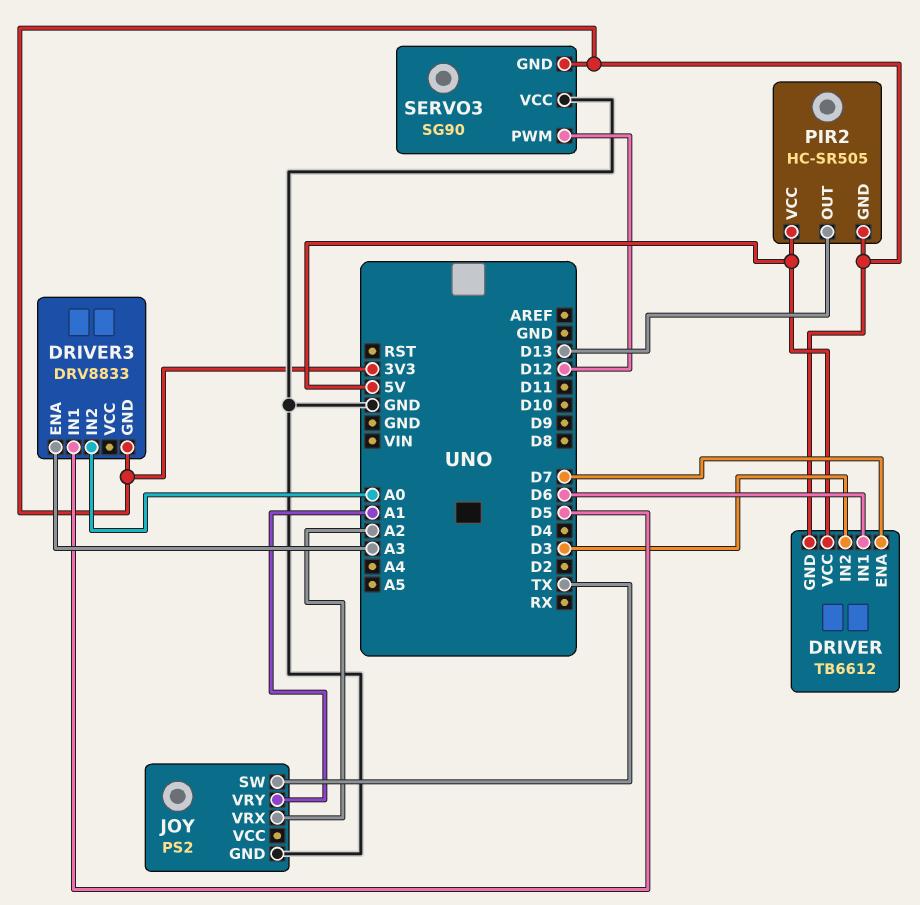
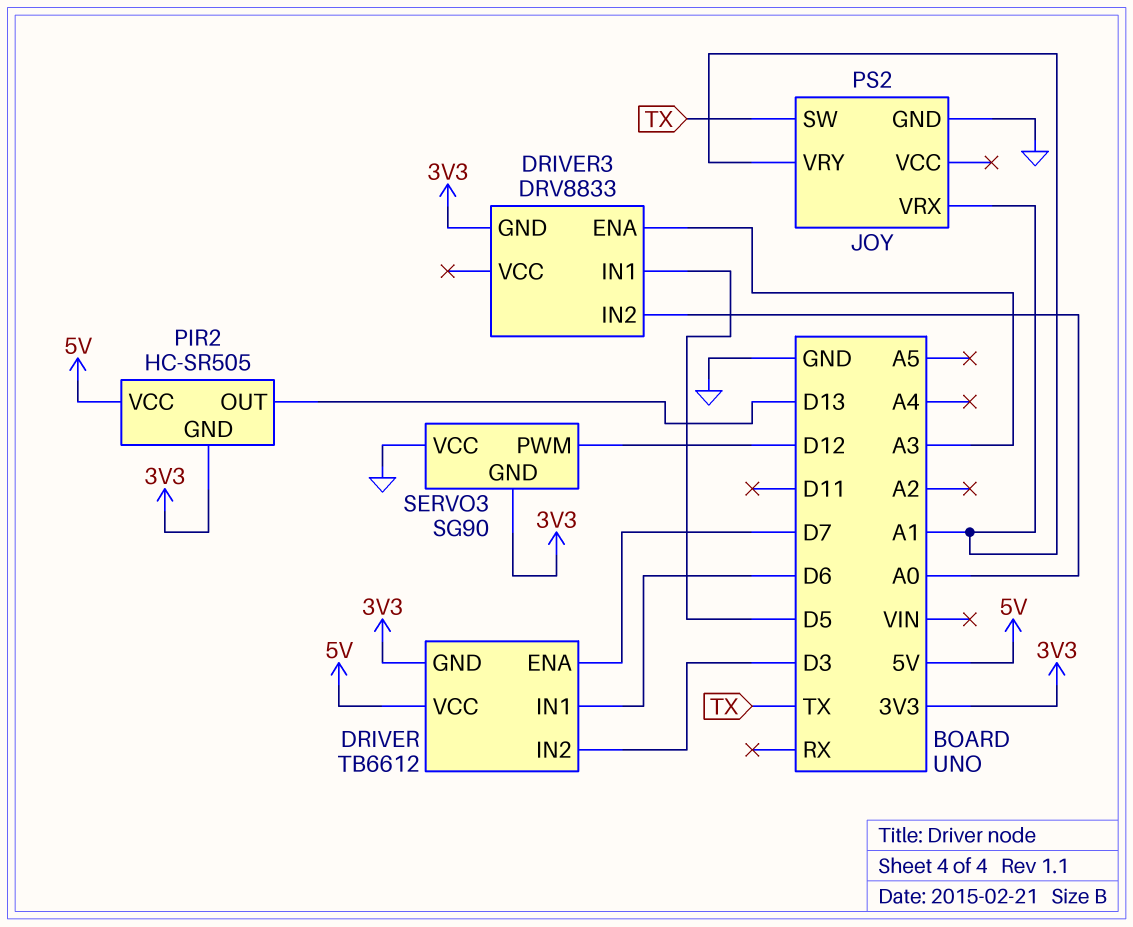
JOY pin VRX: A2 -> A1

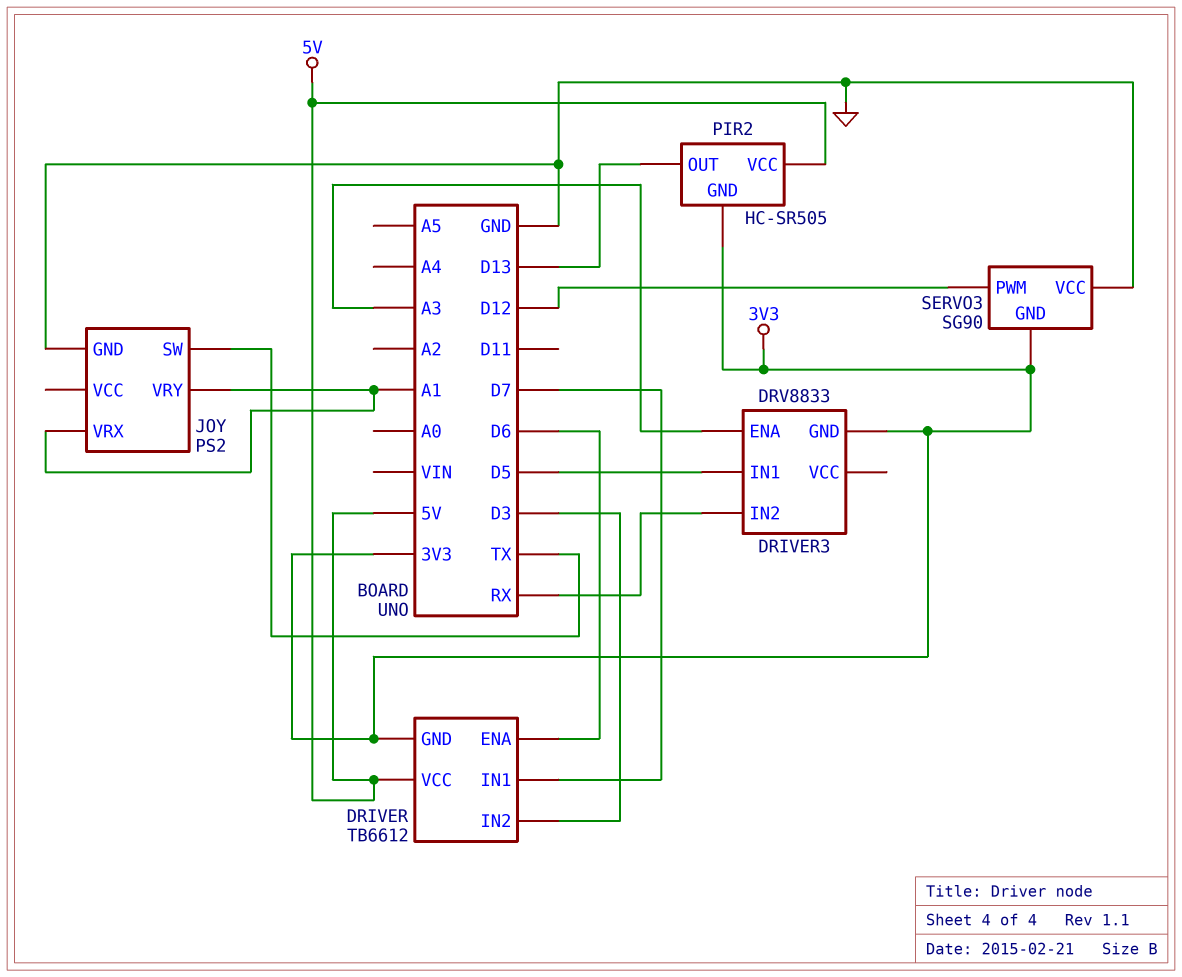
DRIVER pin ENA: D7 -> D6
DRIVER pin IN1: D6 -> D7
DRIVER3 pin IN2: A0 -> RX

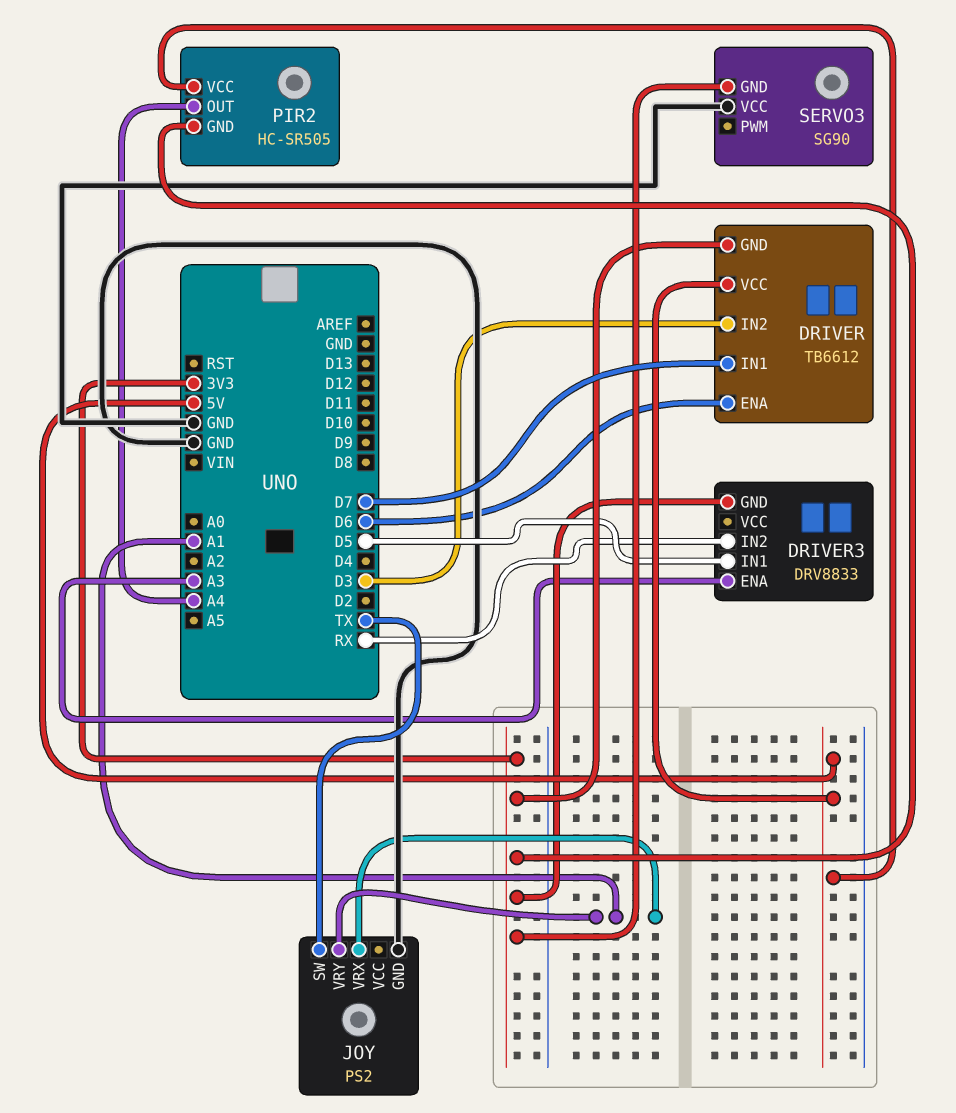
PIR2 pin OUT: D13 -> A4
SERVO3 pin PWM: D12 -> none

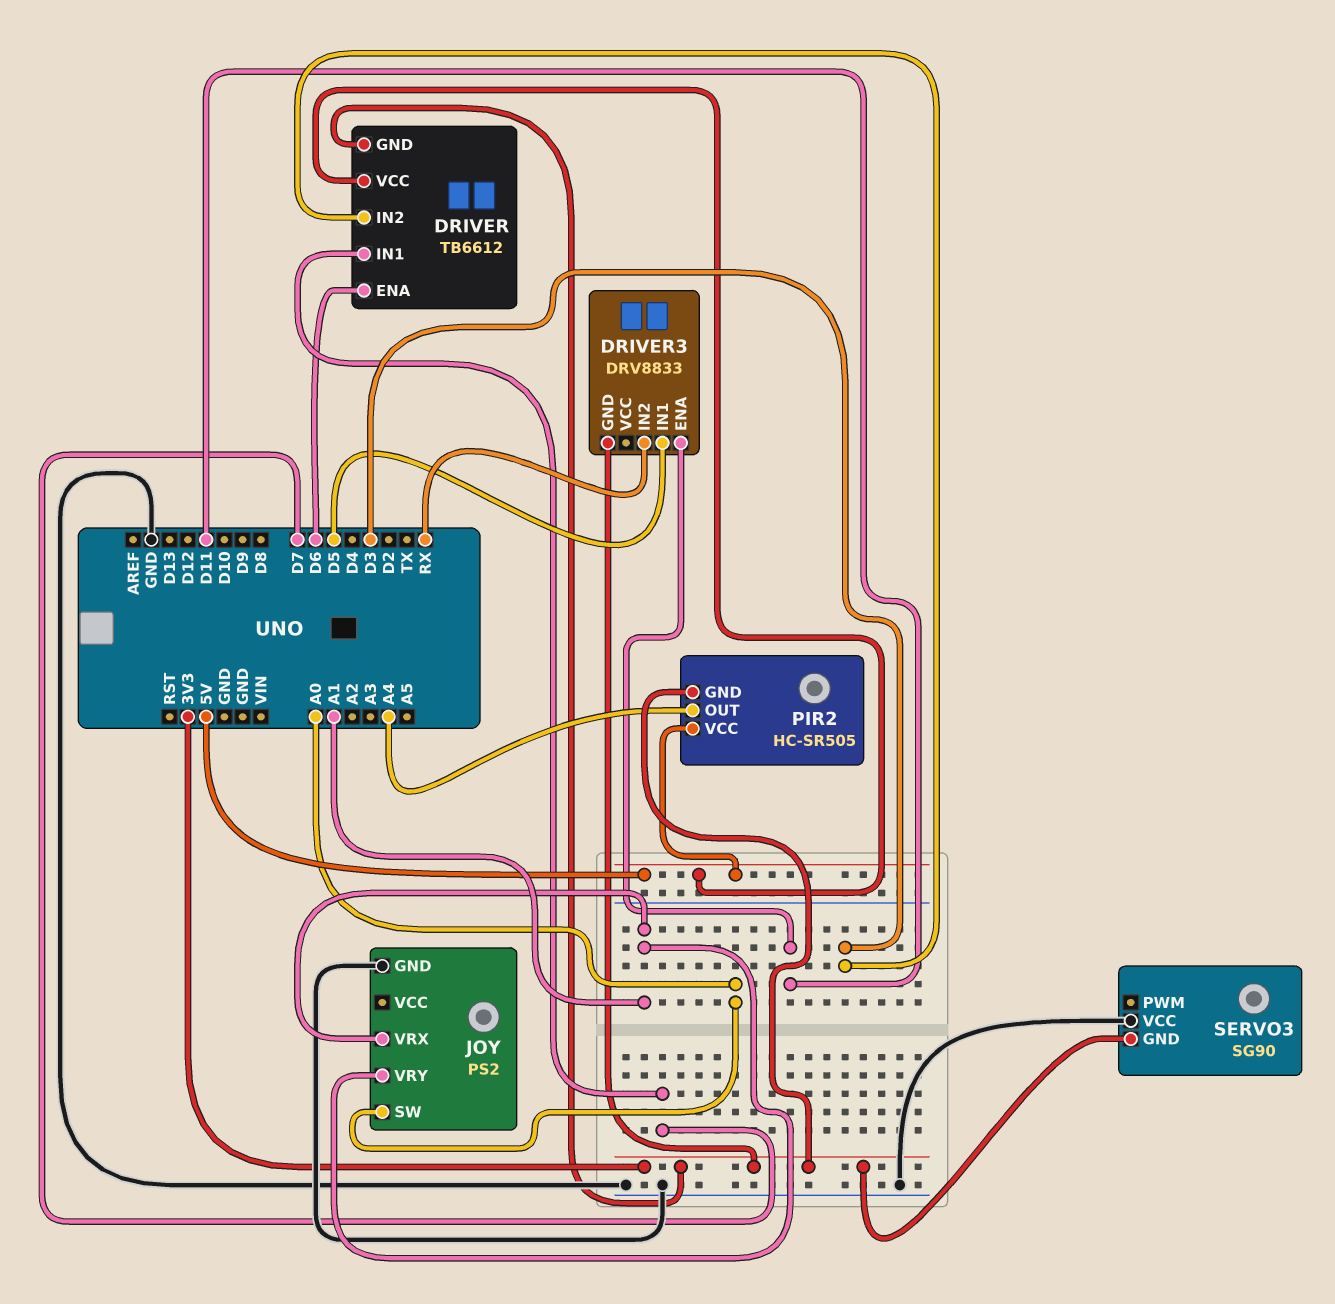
DRIVER3 pin ENA: A3 -> D11
JOY pin SW: TX -> A0

